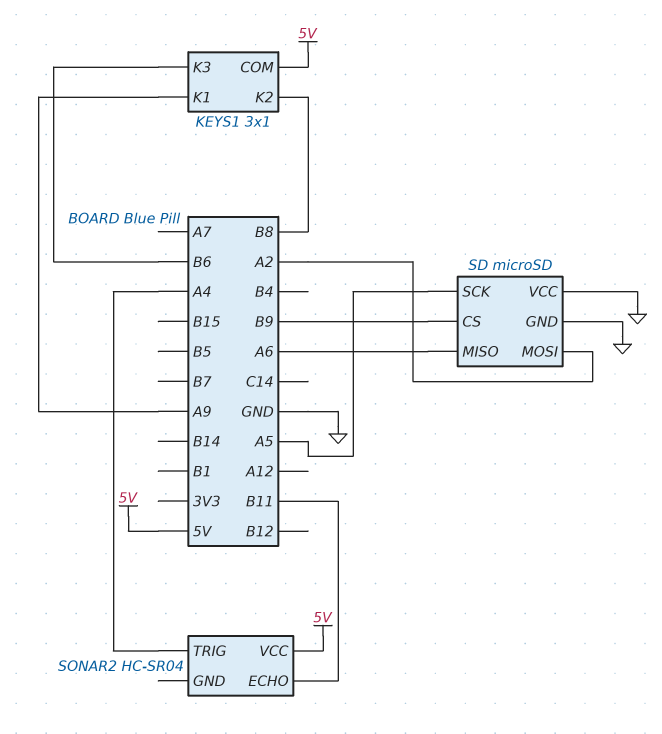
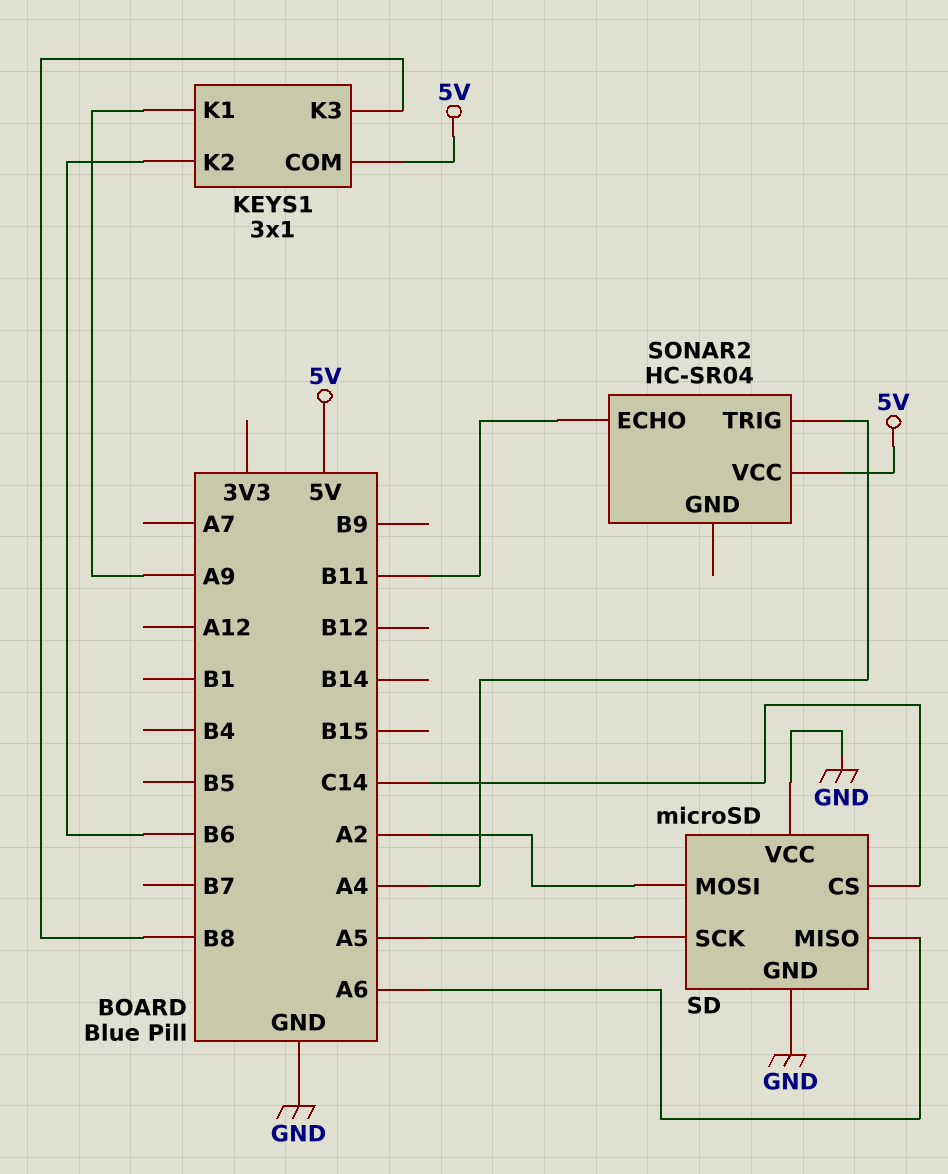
KEYS1 pin K2: B8 -> B6
KEYS1 pin K3: B6 -> B8
SD pin CS: B9 -> C14

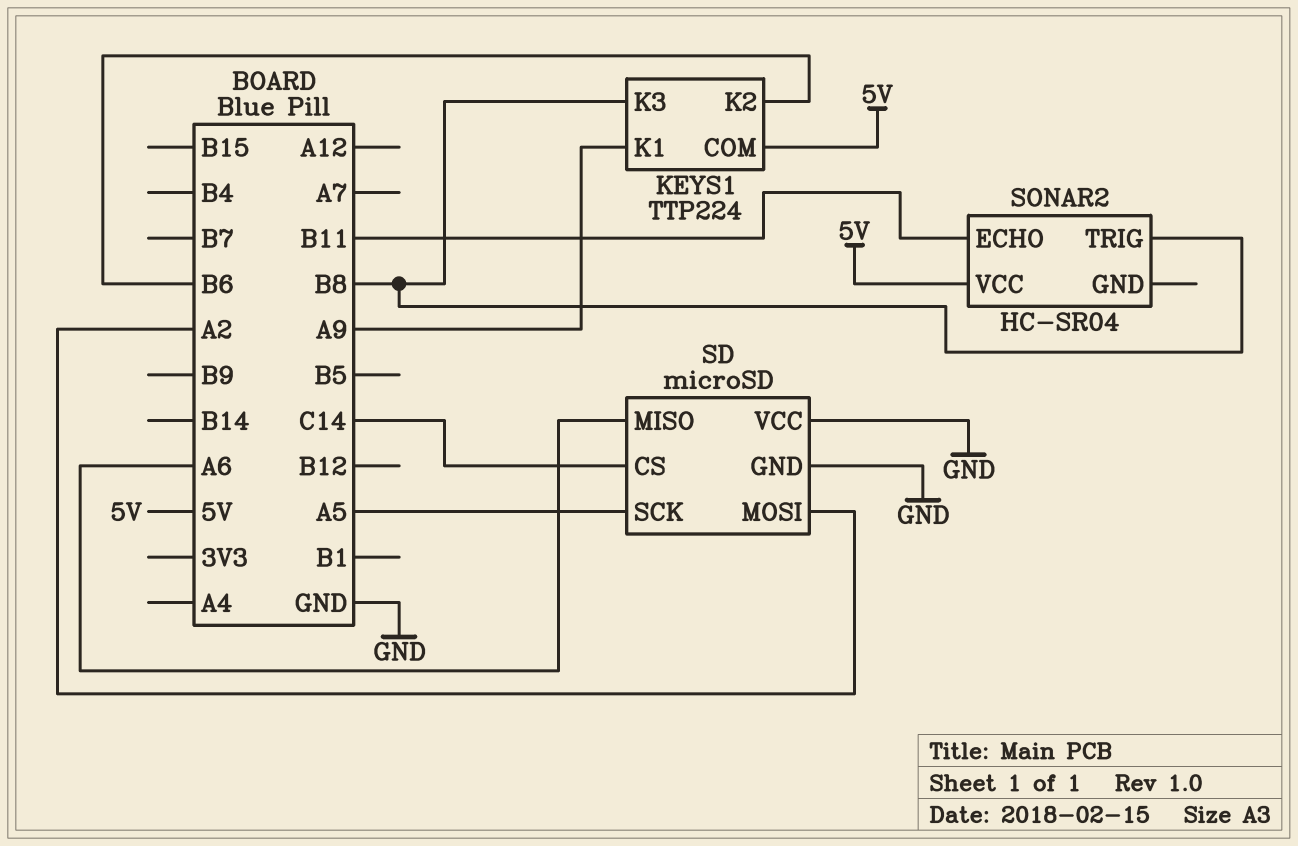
KEYS1: 3x1 -> TTP224
SONAR2 pin TRIG: A4 -> B8

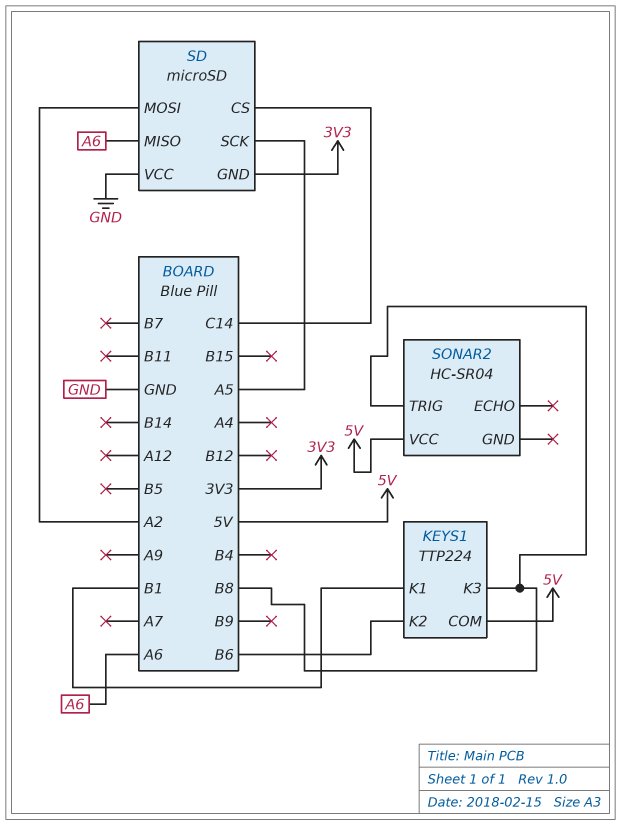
KEYS1 pin K1: A9 -> B1
SD pin GND: GND -> 3V3
SONAR2 pin ECHO: B11 -> none

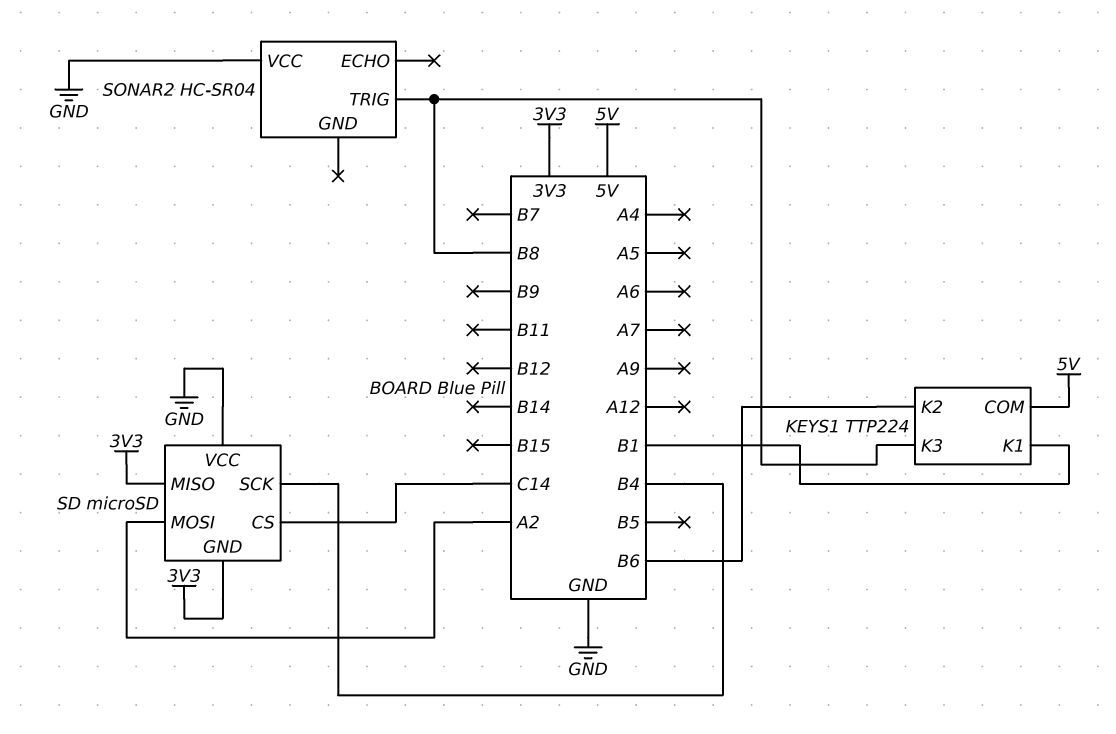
SD pin MISO: A6 -> 3V3
SD pin SCK: A5 -> B4
SONAR2 pin VCC: 5V -> GND

